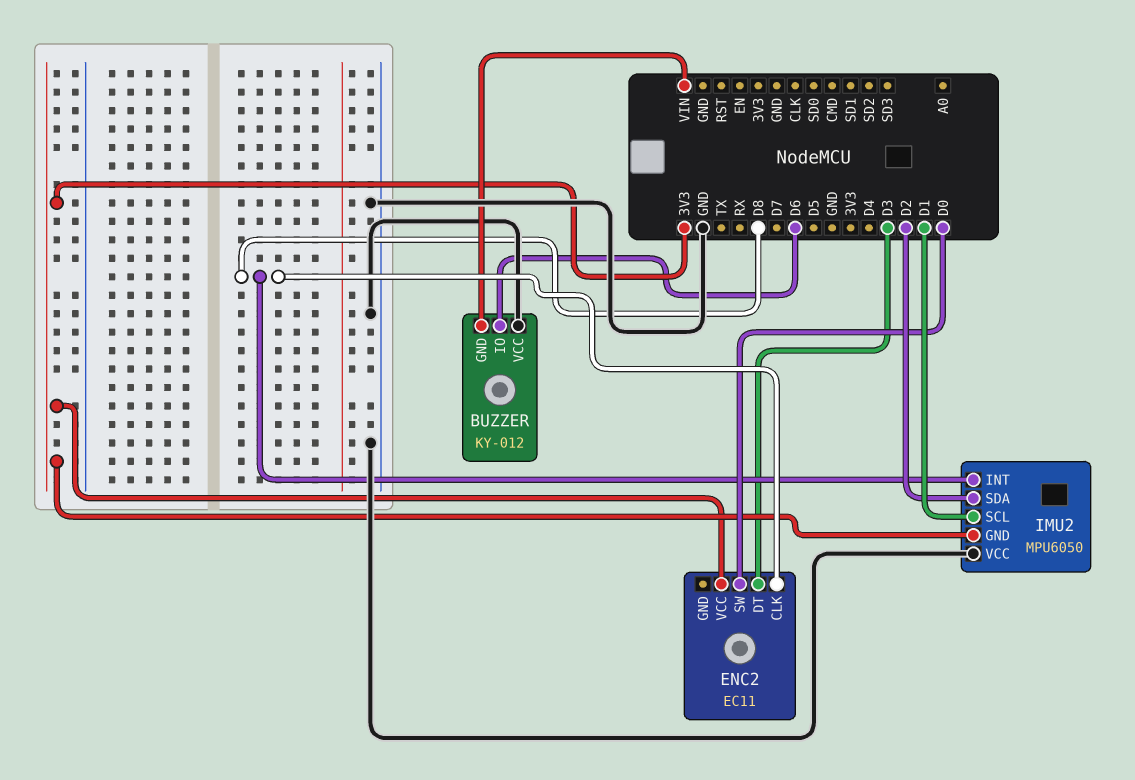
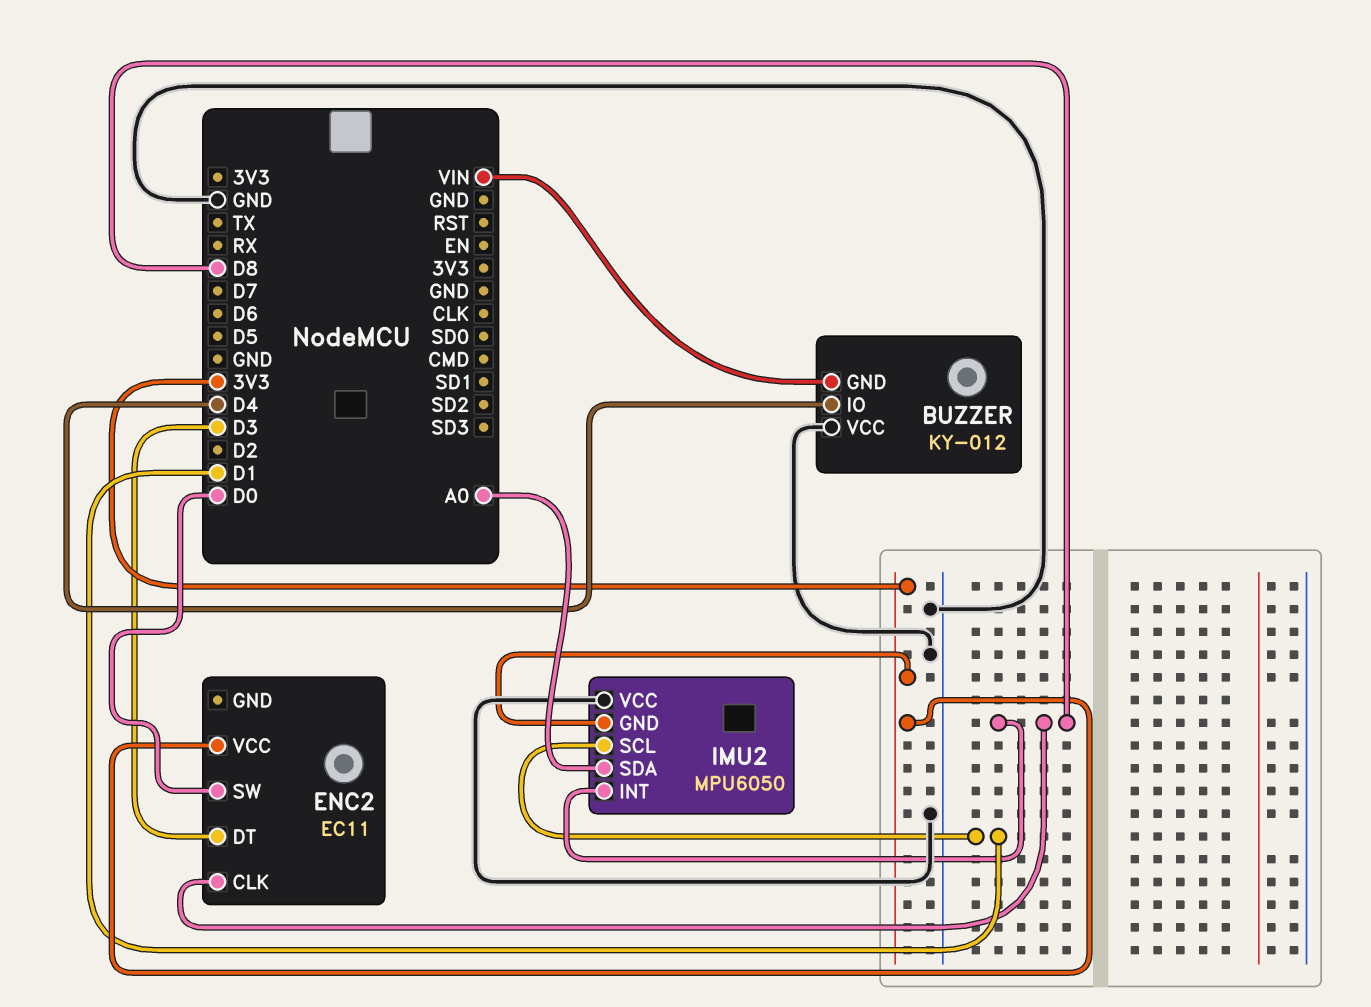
BUZZER pin IO: D6 -> D4
IMU2 pin SDA: D2 -> A0

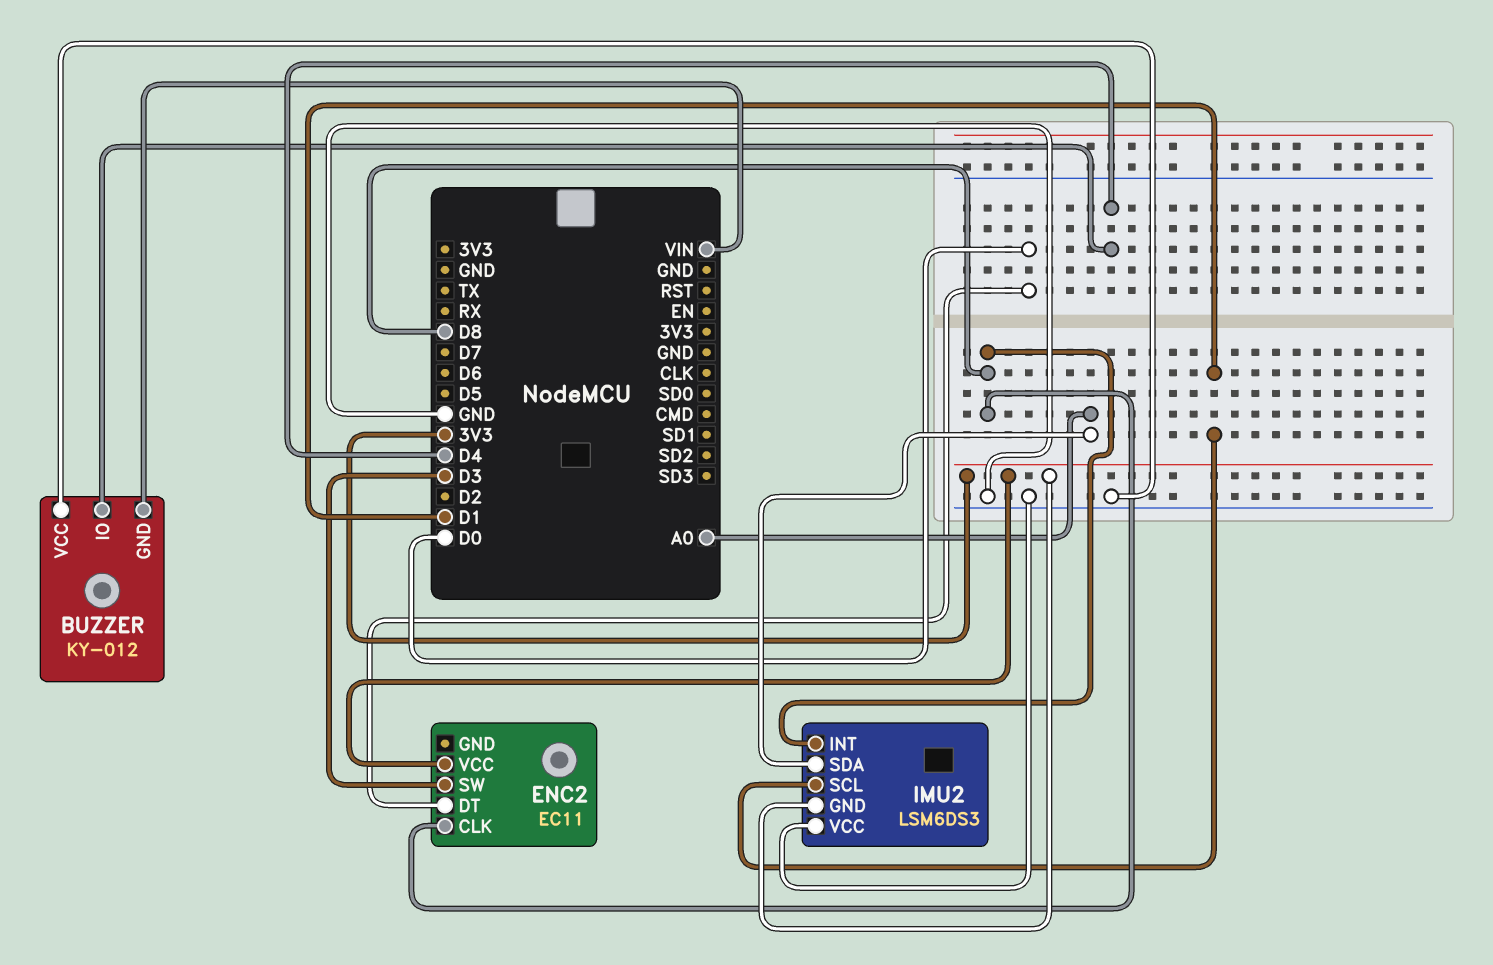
ENC2 pin DT: D3 -> D0
ENC2 pin SW: D0 -> D3
IMU2: MPU6050 -> LSM6DS3

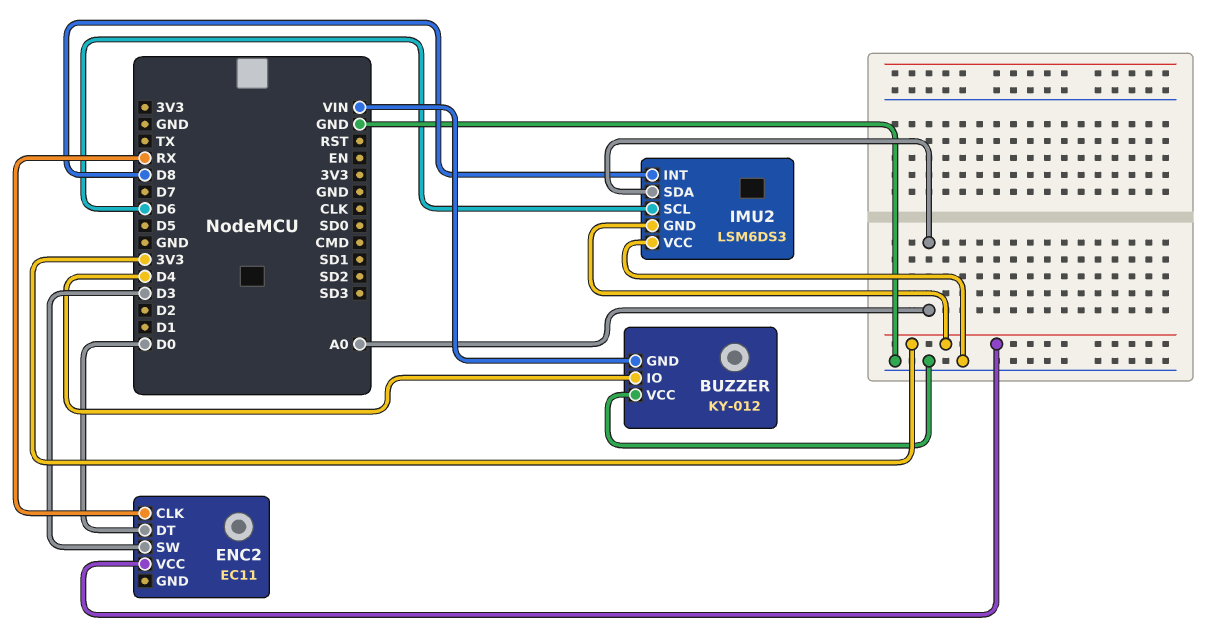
ENC2 pin CLK: D8 -> RX
IMU2 pin SCL: D1 -> D6

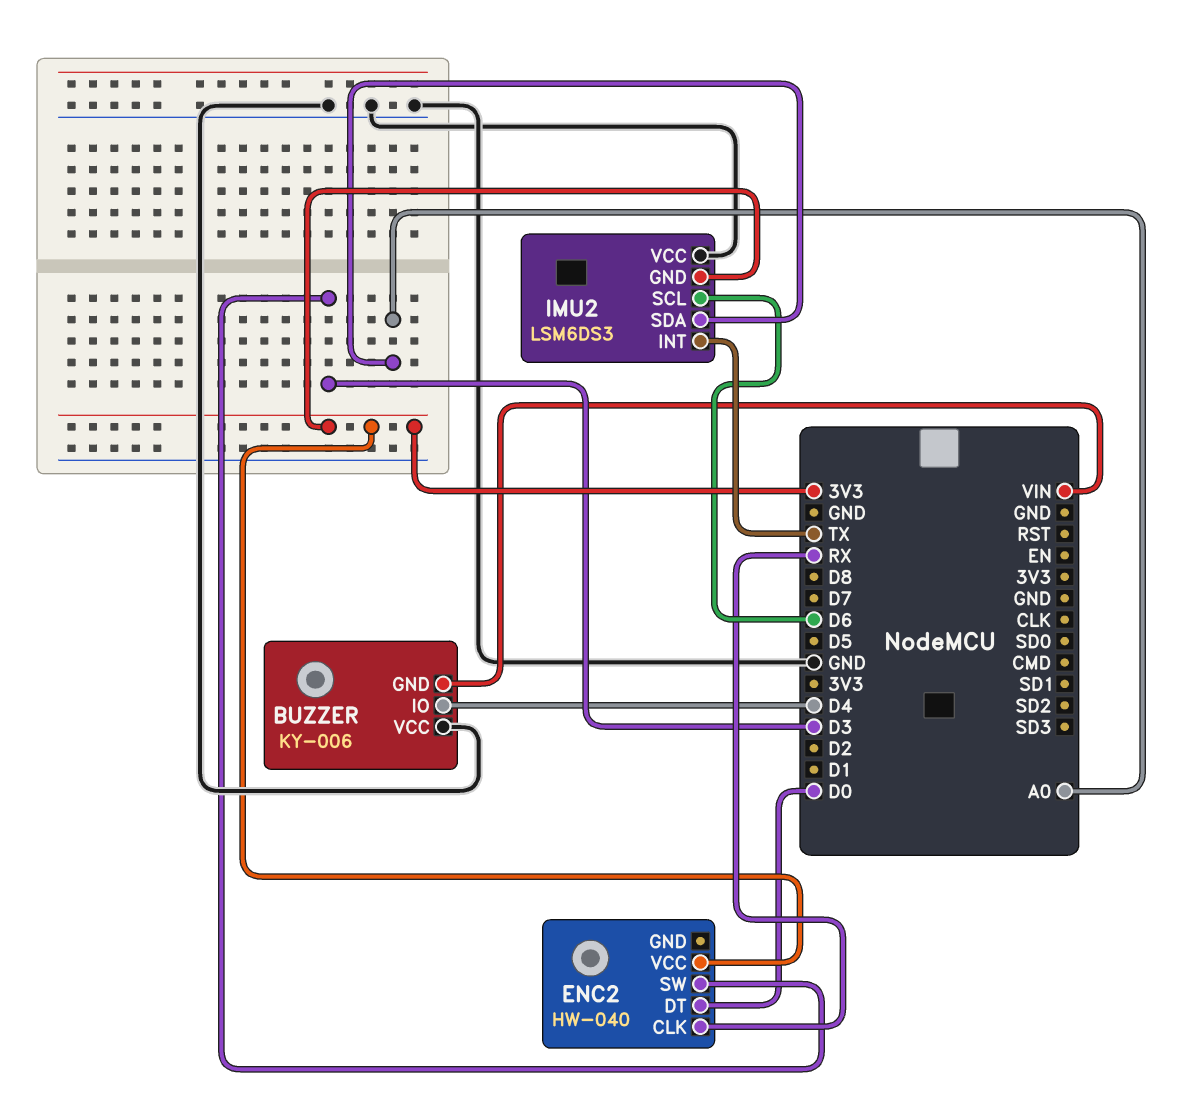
BUZZER: KY-012 -> KY-006
ENC2: EC11 -> HW-040
IMU2 pin INT: D8 -> TX

